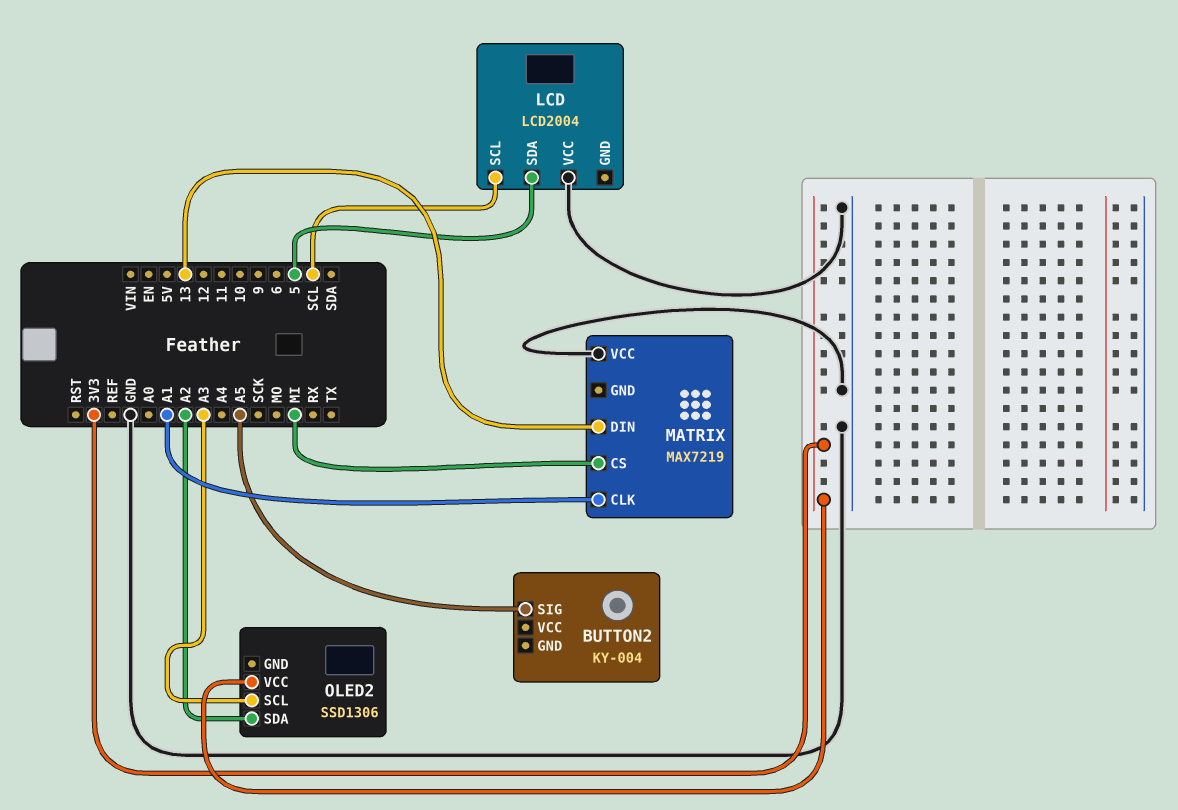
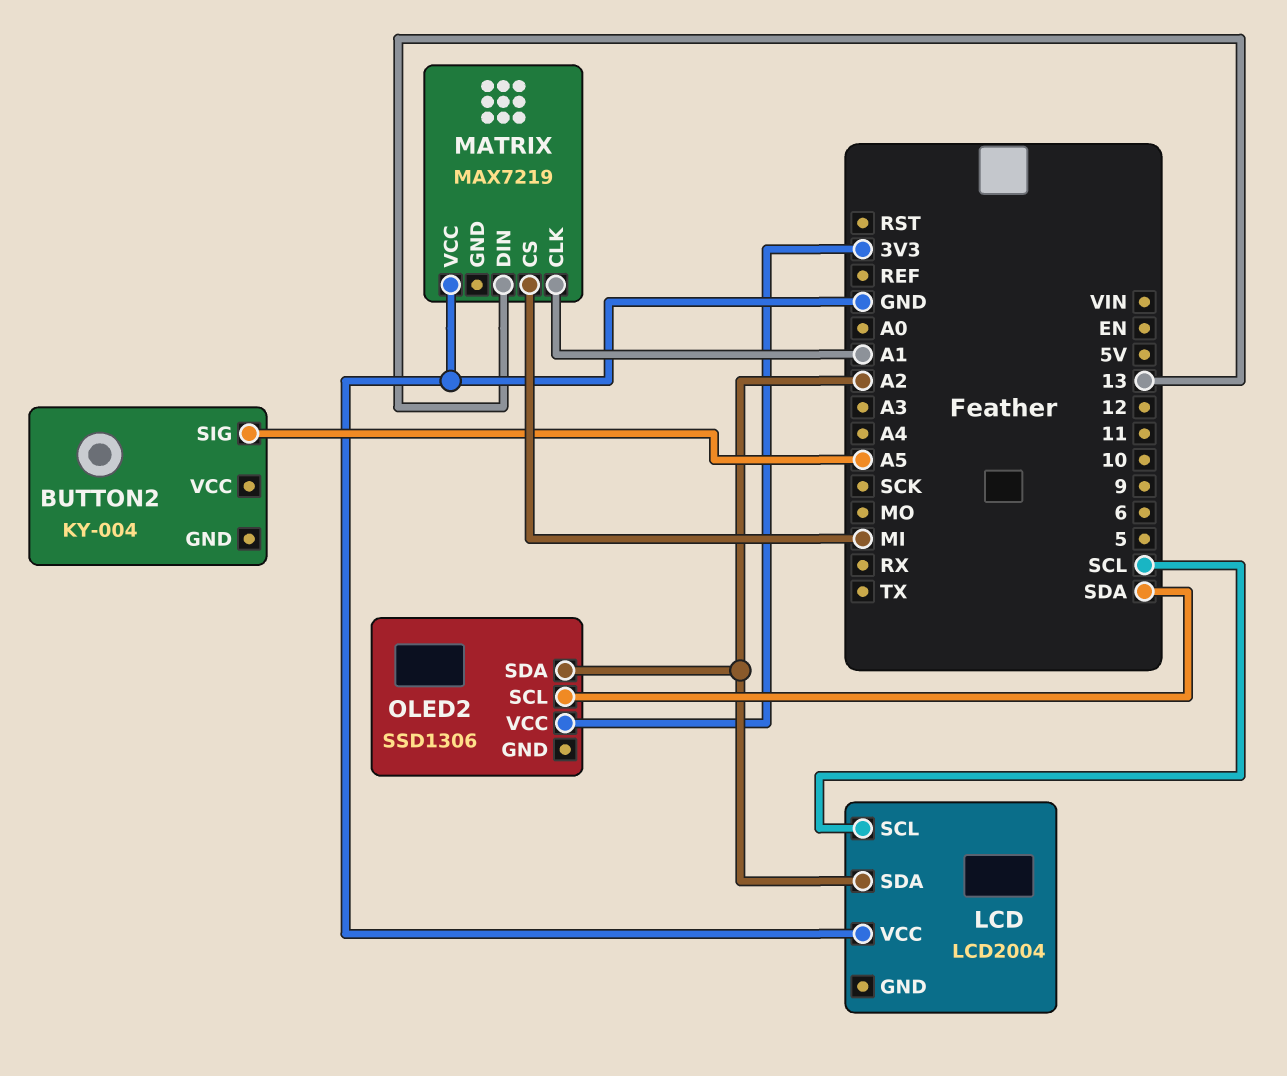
LCD pin SDA: 5 -> A2
OLED2 pin SCL: A3 -> SDA

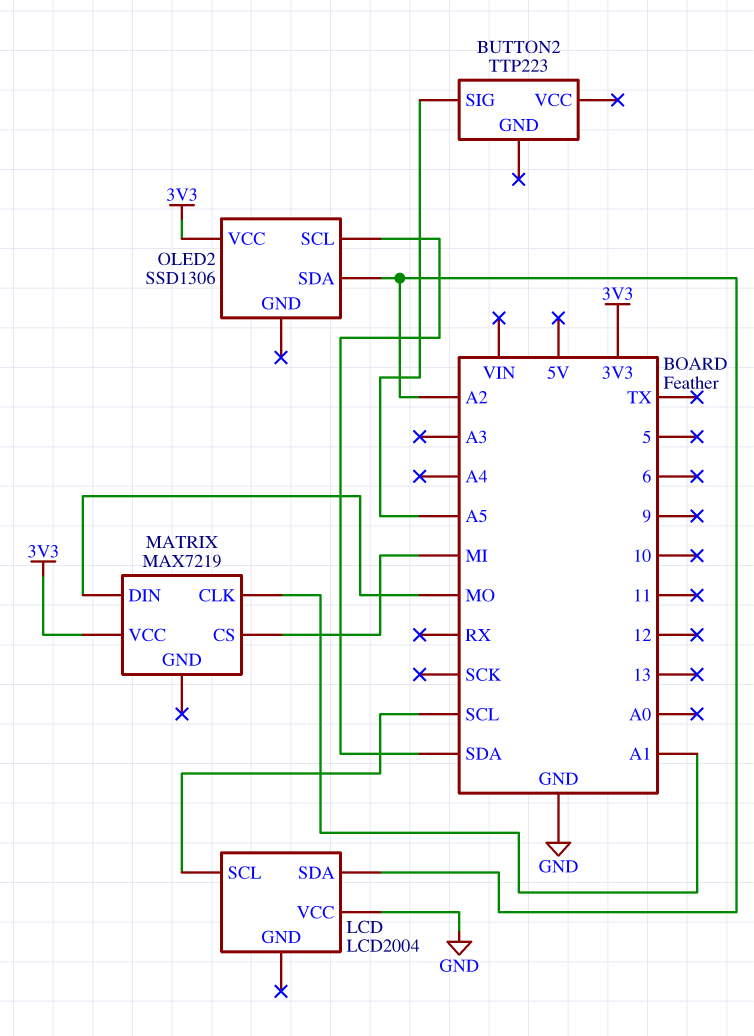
BUTTON2: KY-004 -> TTP223
MATRIX pin DIN: 13 -> MO
MATRIX pin VCC: GND -> 3V3

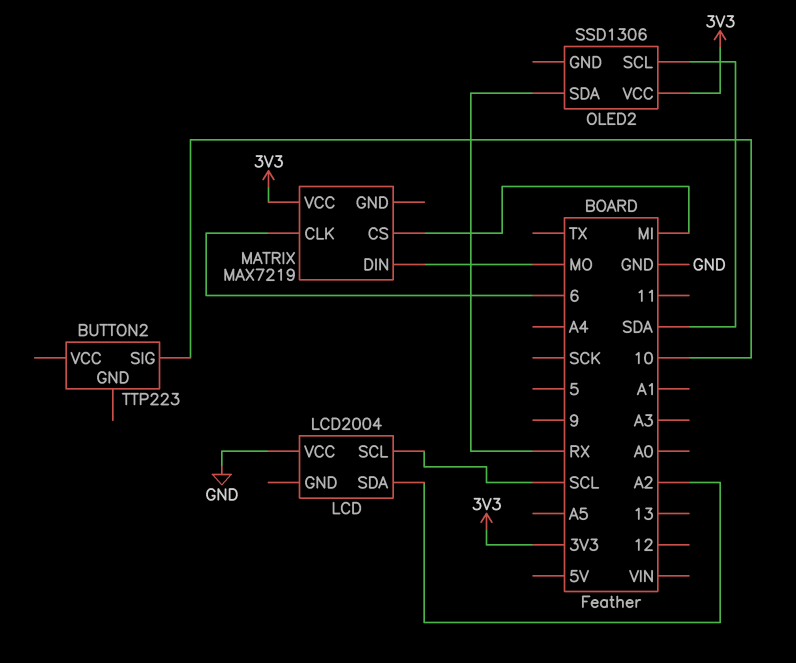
BUTTON2 pin SIG: A5 -> 10
MATRIX pin CLK: A1 -> 6
OLED2 pin SDA: A2 -> RX

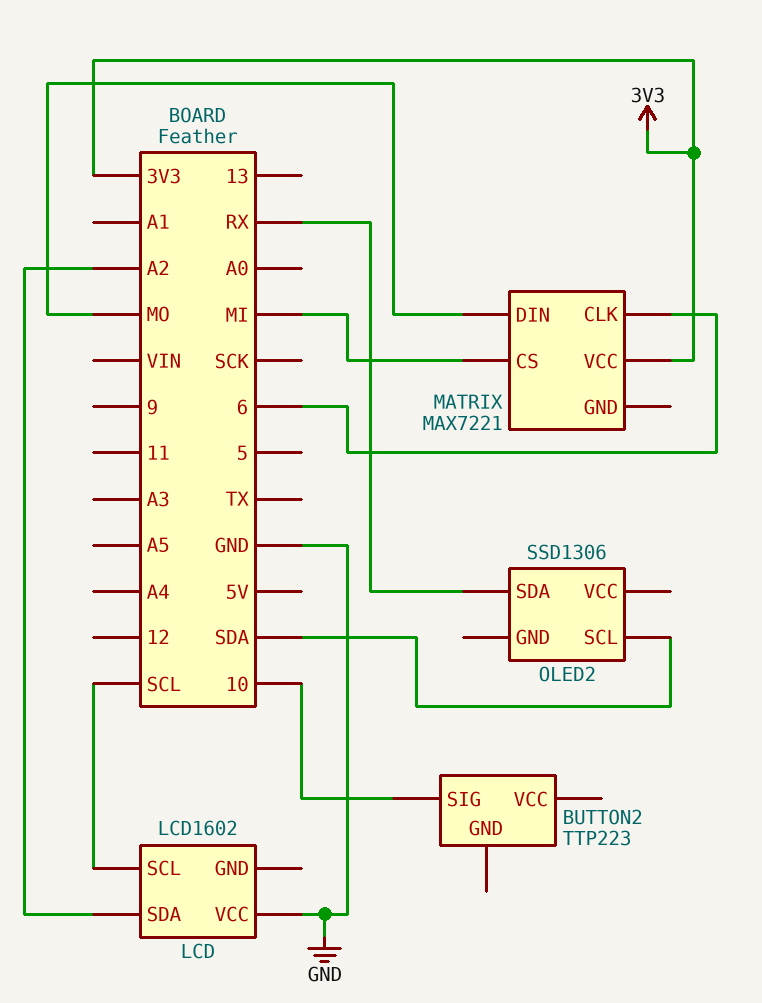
LCD: LCD2004 -> LCD1602
MATRIX: MAX7219 -> MAX7221
OLED2 pin VCC: 3V3 -> none

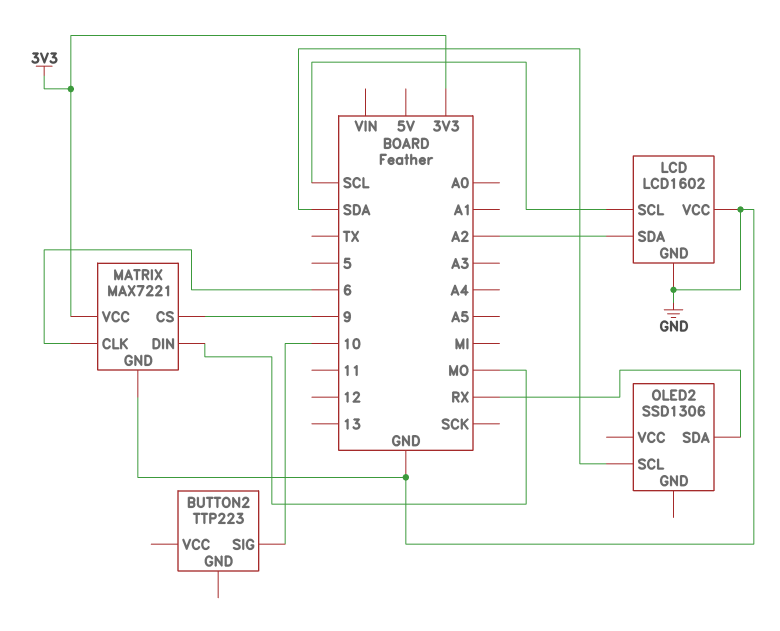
LCD pin GND: none -> GND
MATRIX pin CS: MI -> 9
MATRIX pin GND: none -> GND

